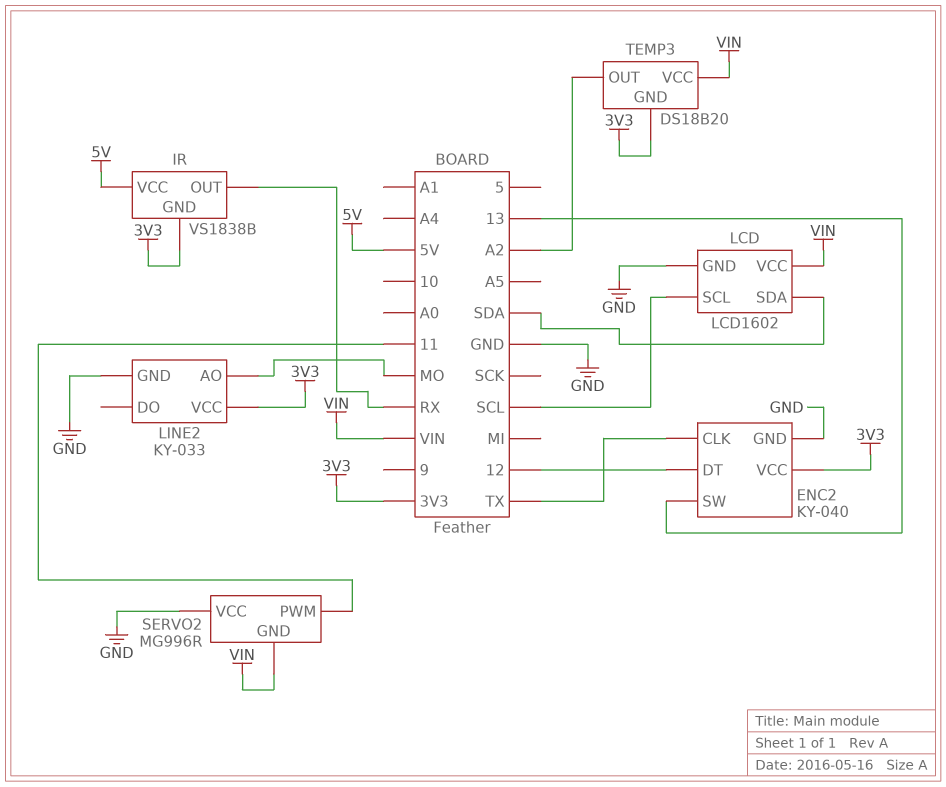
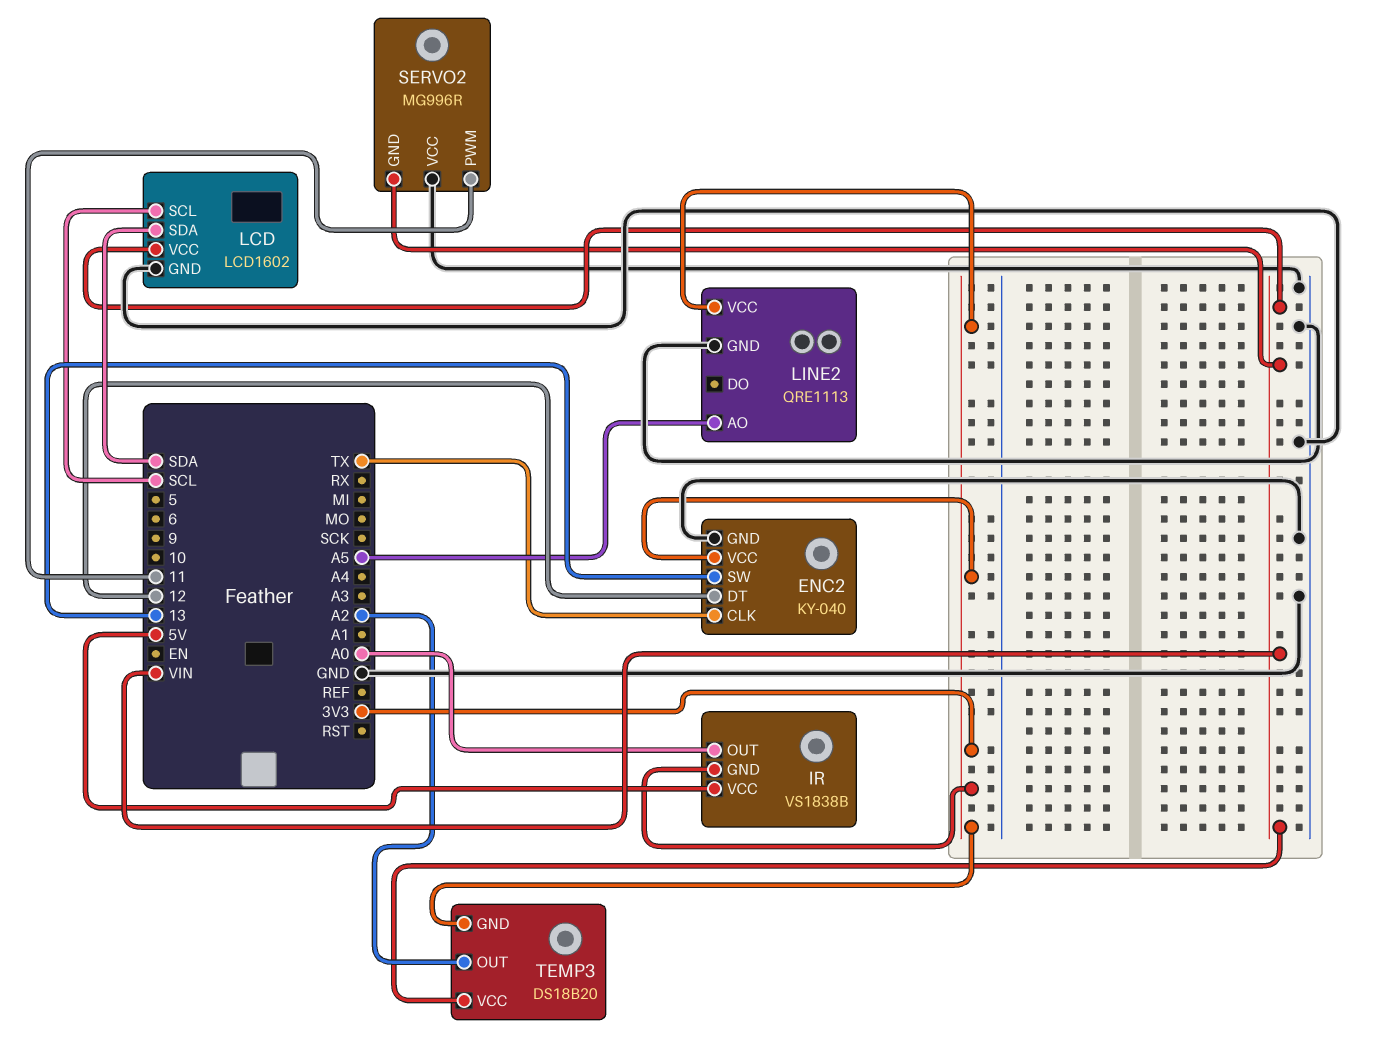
IR pin OUT: RX -> A0
LINE2: KY-033 -> QRE1113
LINE2 pin AO: MO -> A5

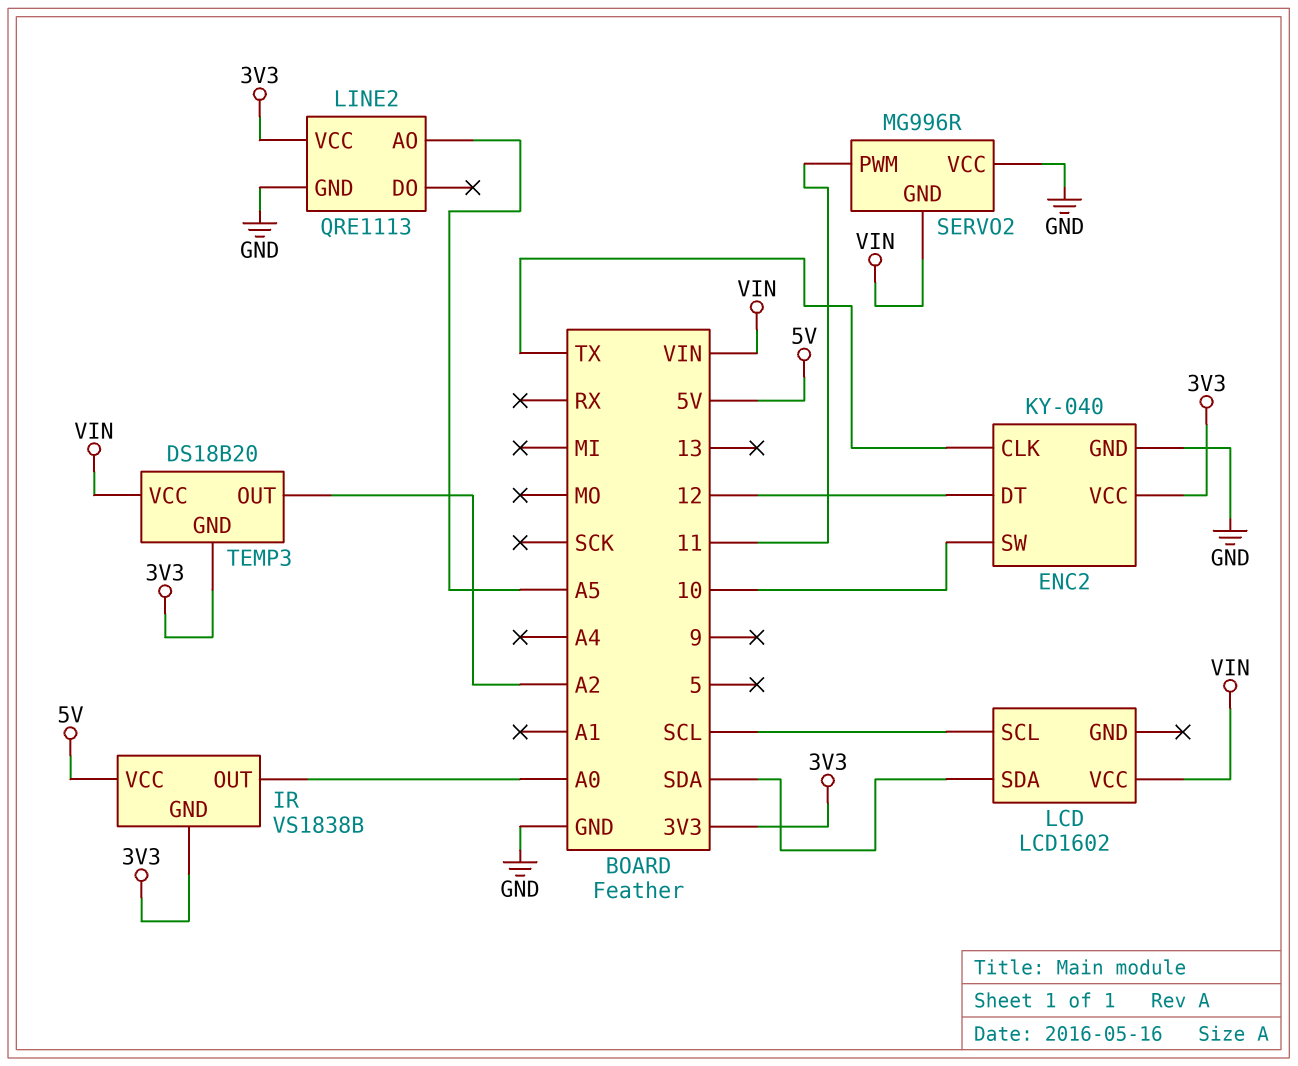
ENC2 pin SW: 13 -> 10
LCD pin GND: GND -> none

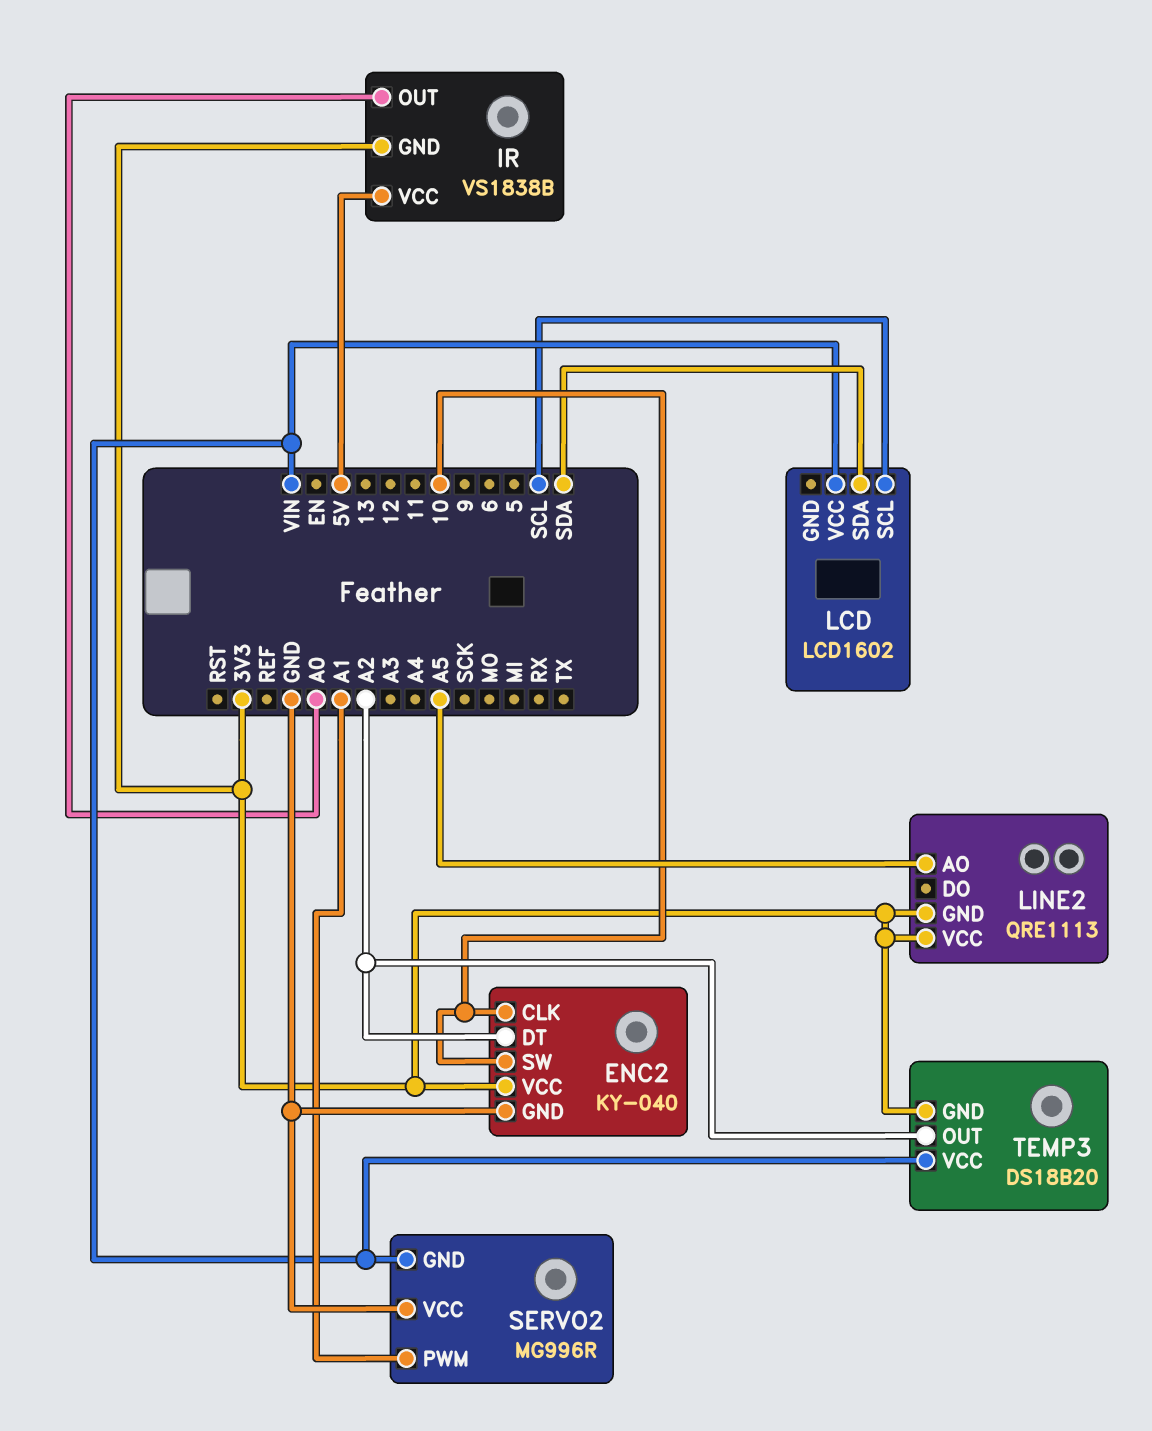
ENC2 pin CLK: TX -> 10
ENC2 pin DT: 12 -> A2
LINE2 pin GND: GND -> 3V3
SERVO2 pin PWM: 11 -> A1

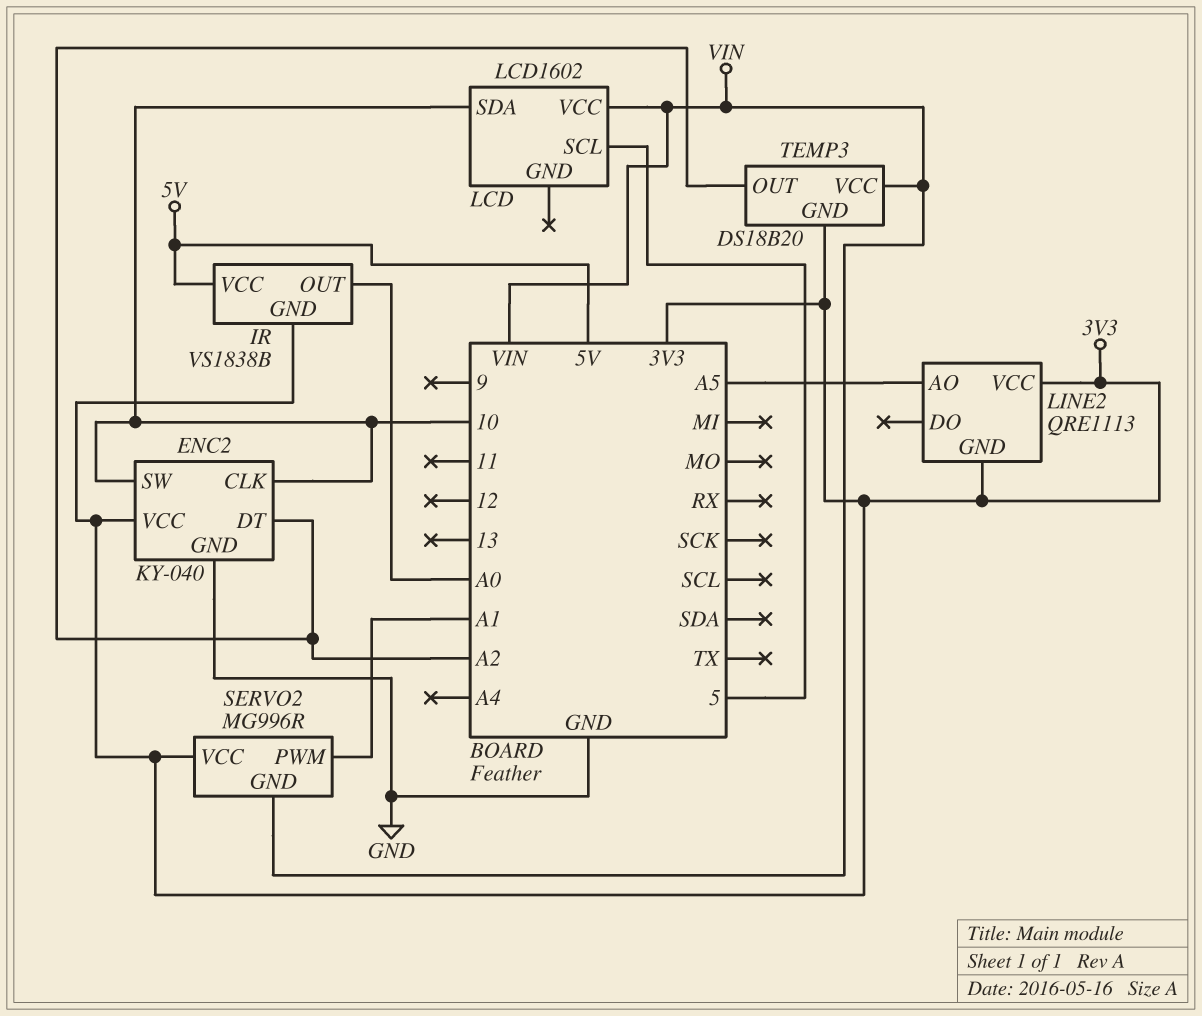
LCD pin SCL: SCL -> 5
LCD pin SDA: SDA -> 10
SERVO2 pin VCC: GND -> 3V3

